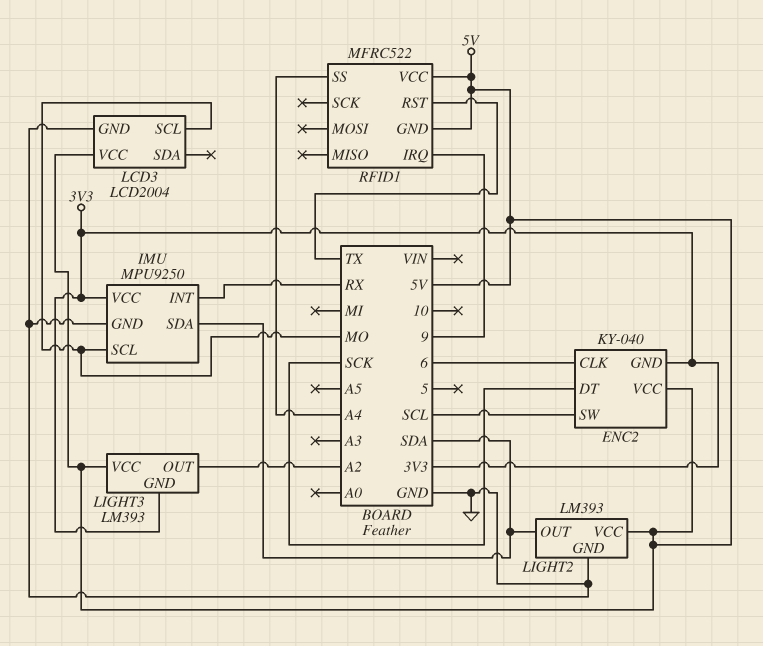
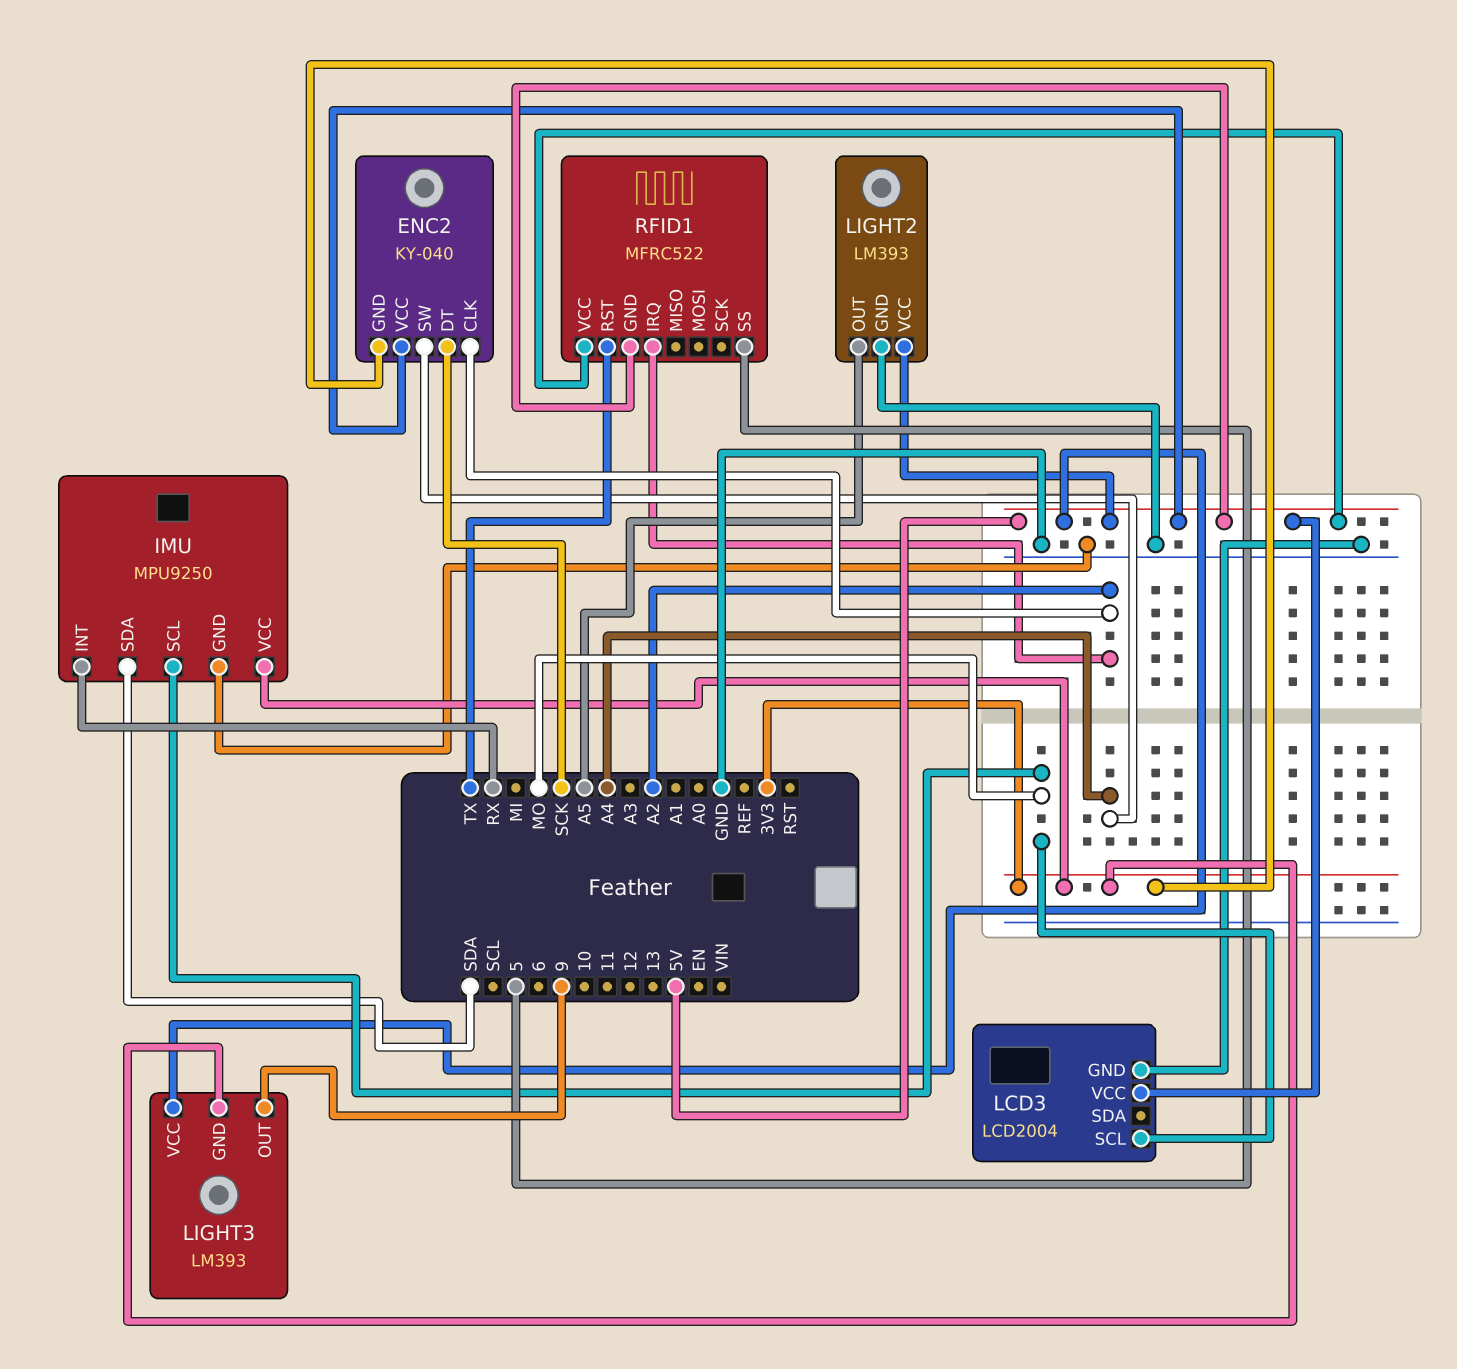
ENC2 pin CLK: 6 -> A2
ENC2 pin SW: SCL -> A4
LIGHT2 pin OUT: SDA -> A5
LIGHT3 pin OUT: A2 -> 9
RFID1 pin IRQ: 9 -> A2
RFID1 pin SS: A4 -> 5

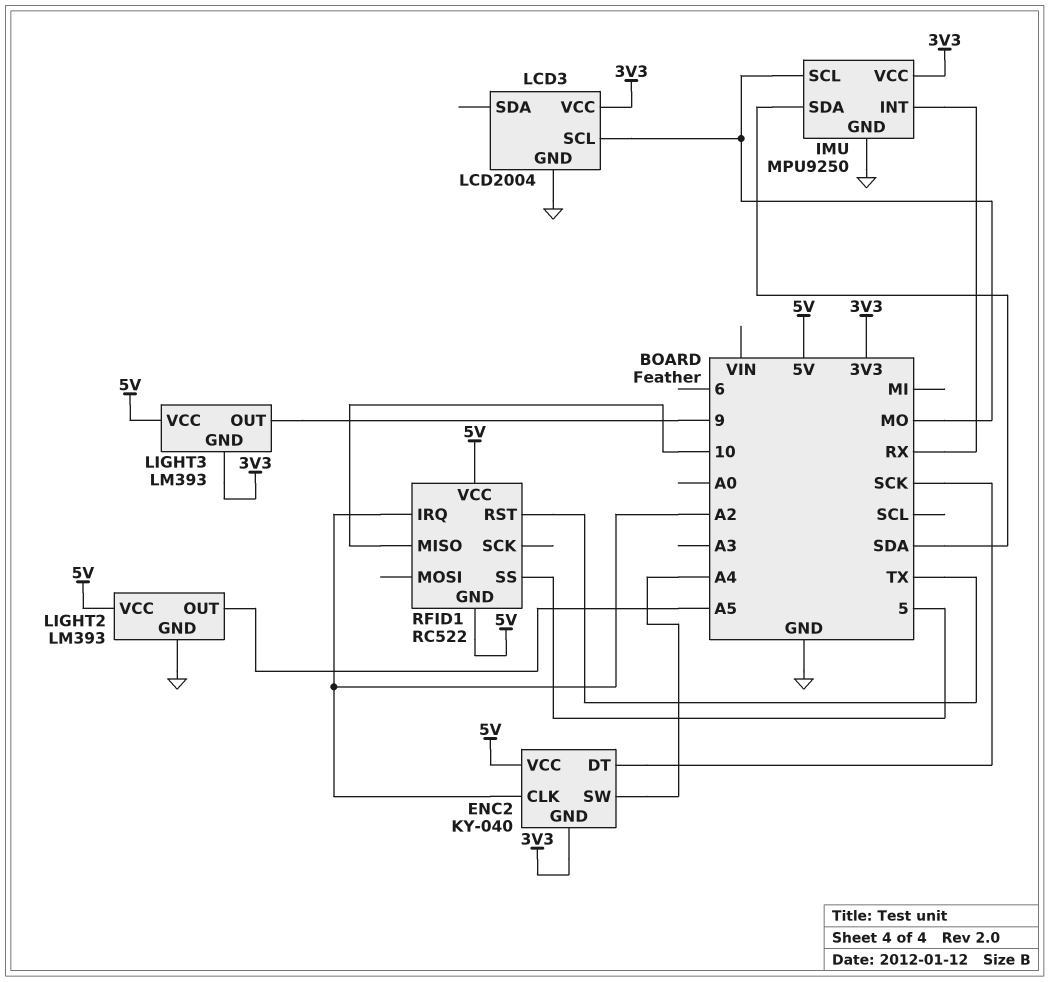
LCD3 pin VCC: 5V -> 3V3
RFID1: MFRC522 -> RC522
RFID1 pin MISO: none -> 10

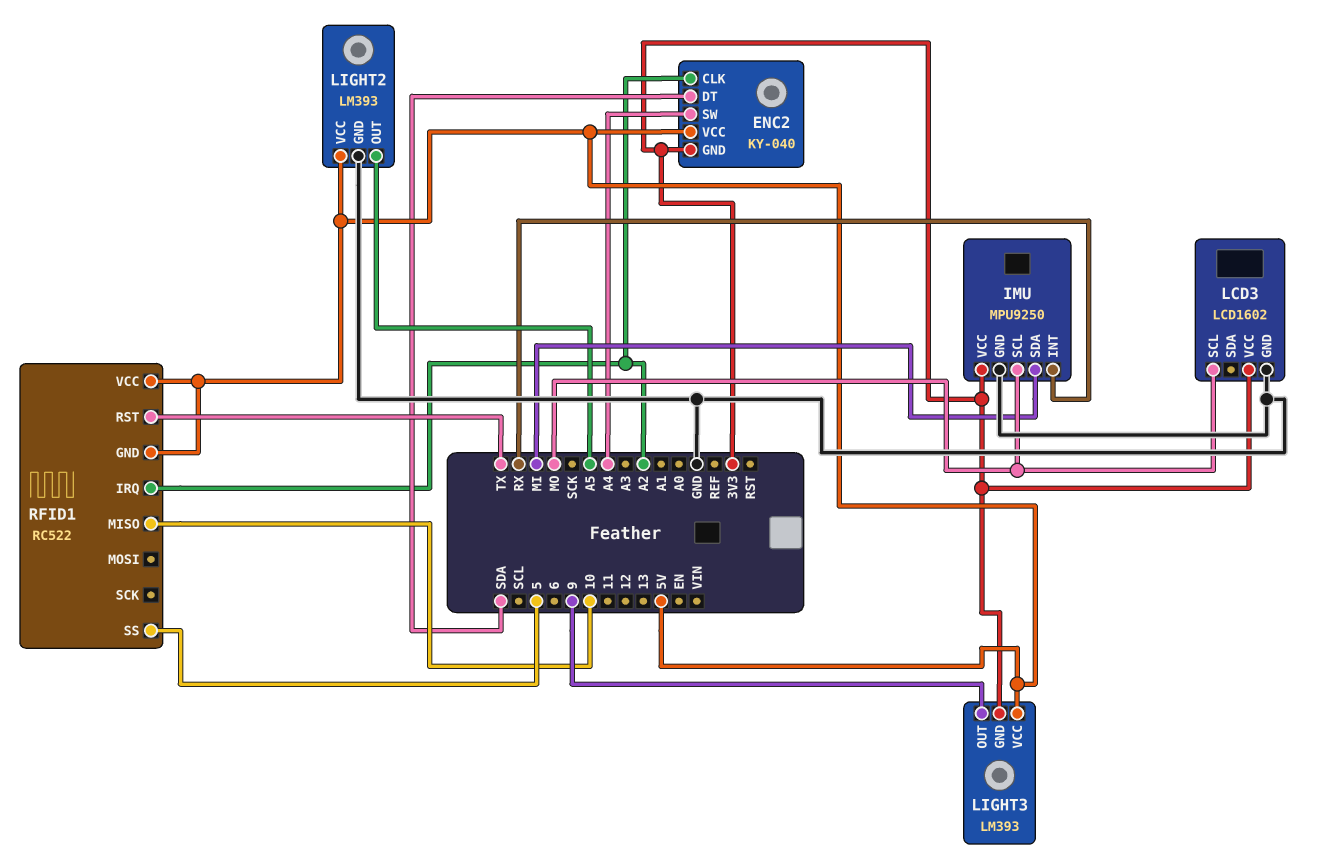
ENC2 pin DT: SCK -> SDA
IMU pin SDA: SDA -> MI
LCD3: LCD2004 -> LCD1602

